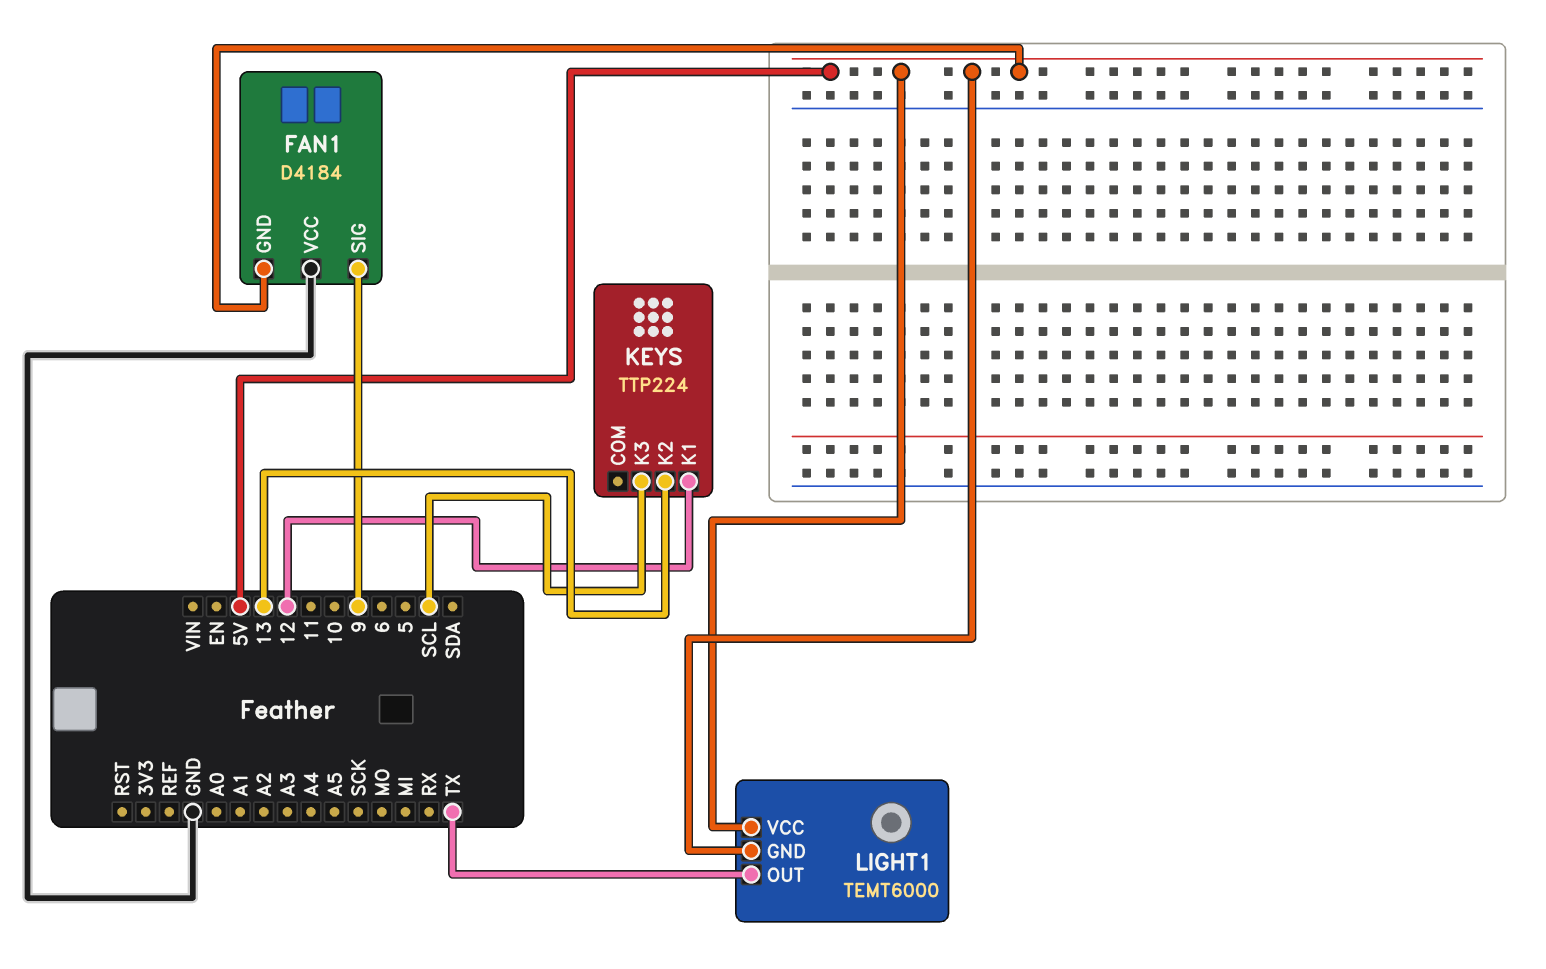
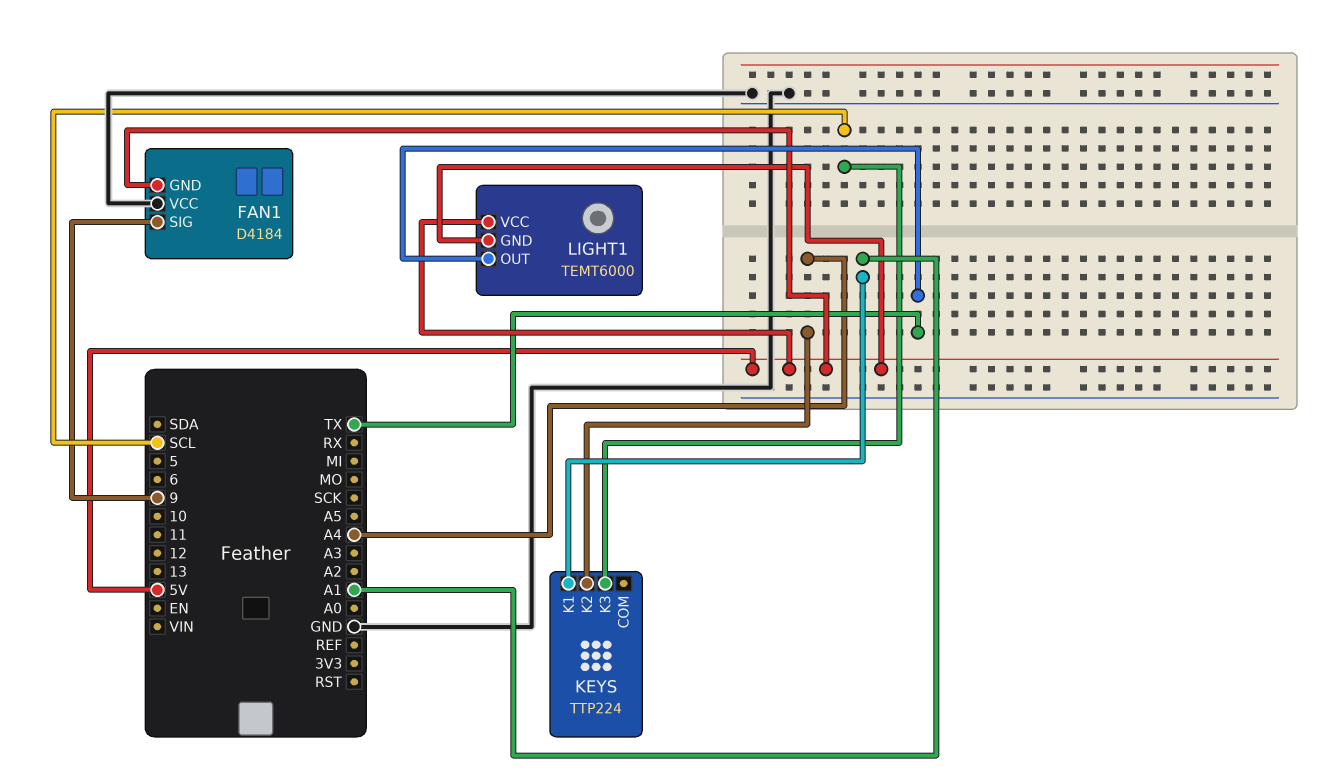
KEYS pin K1: 12 -> A1
KEYS pin K2: 13 -> A4

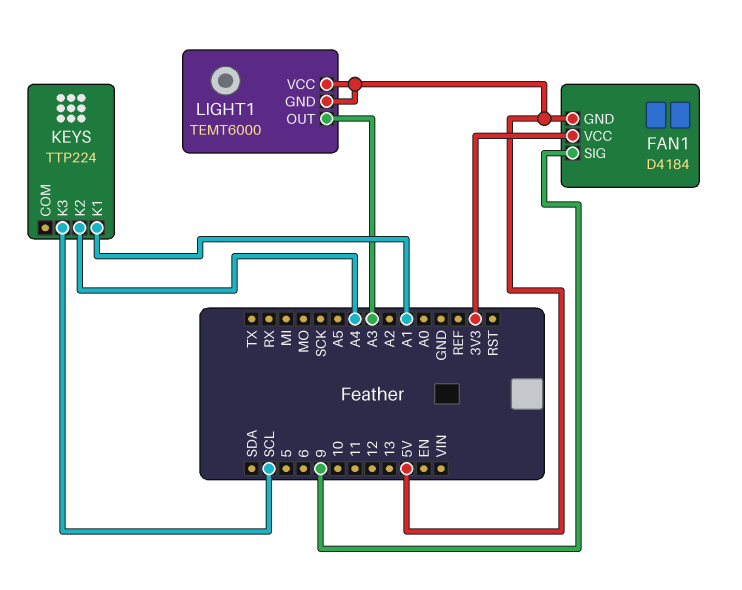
FAN1 pin VCC: GND -> 3V3
LIGHT1 pin OUT: TX -> A3

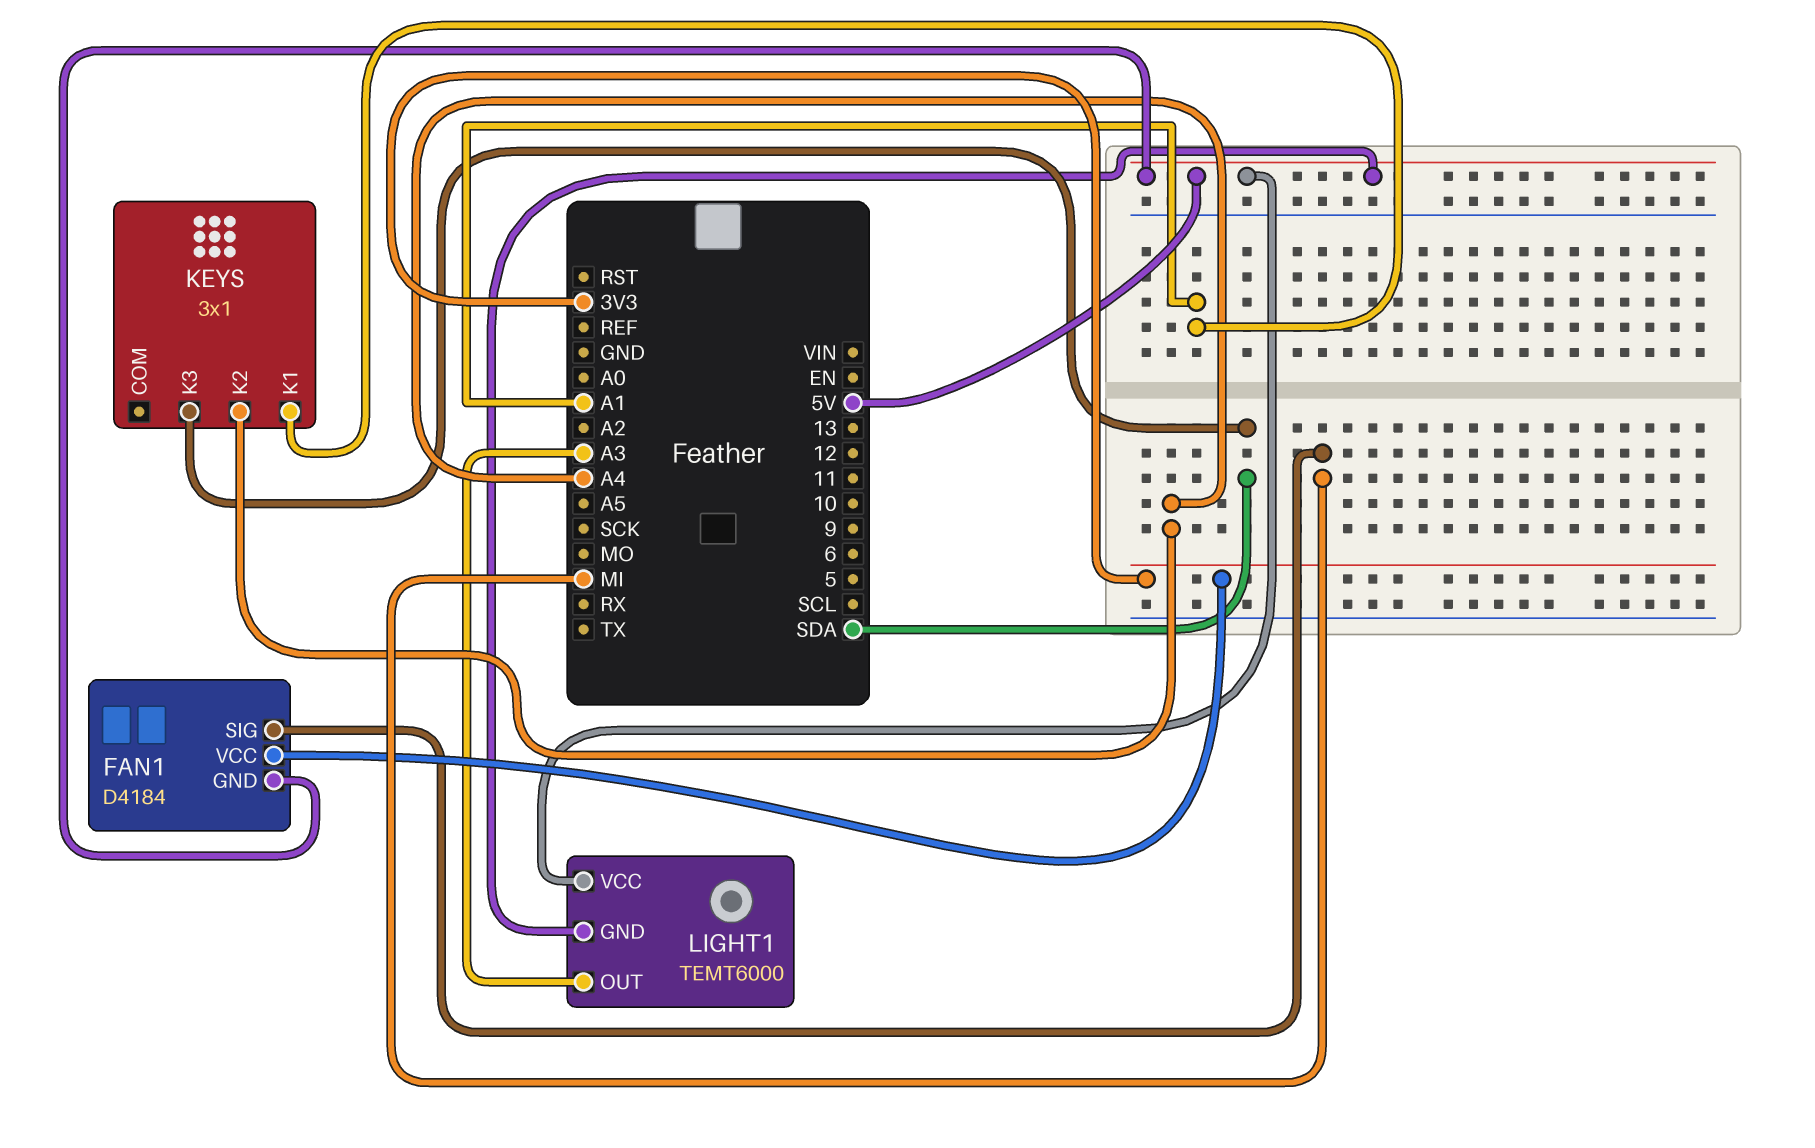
FAN1 pin SIG: 9 -> MI
KEYS: TTP224 -> 3x1
KEYS pin K3: SCL -> SDA

